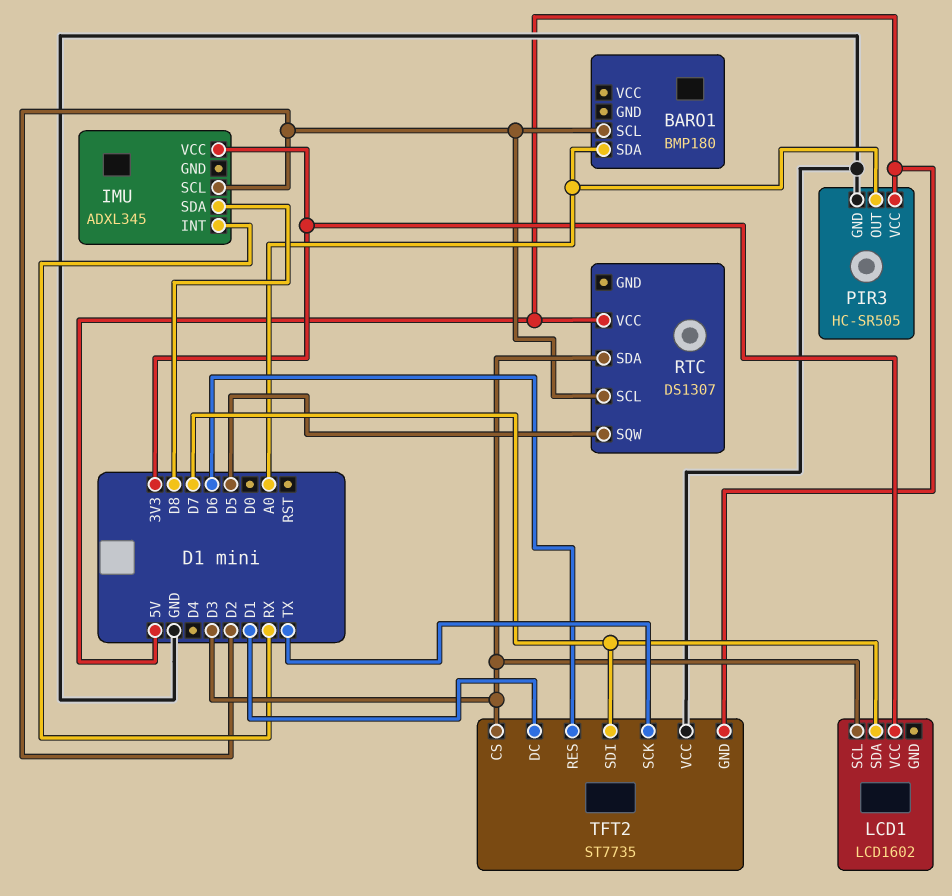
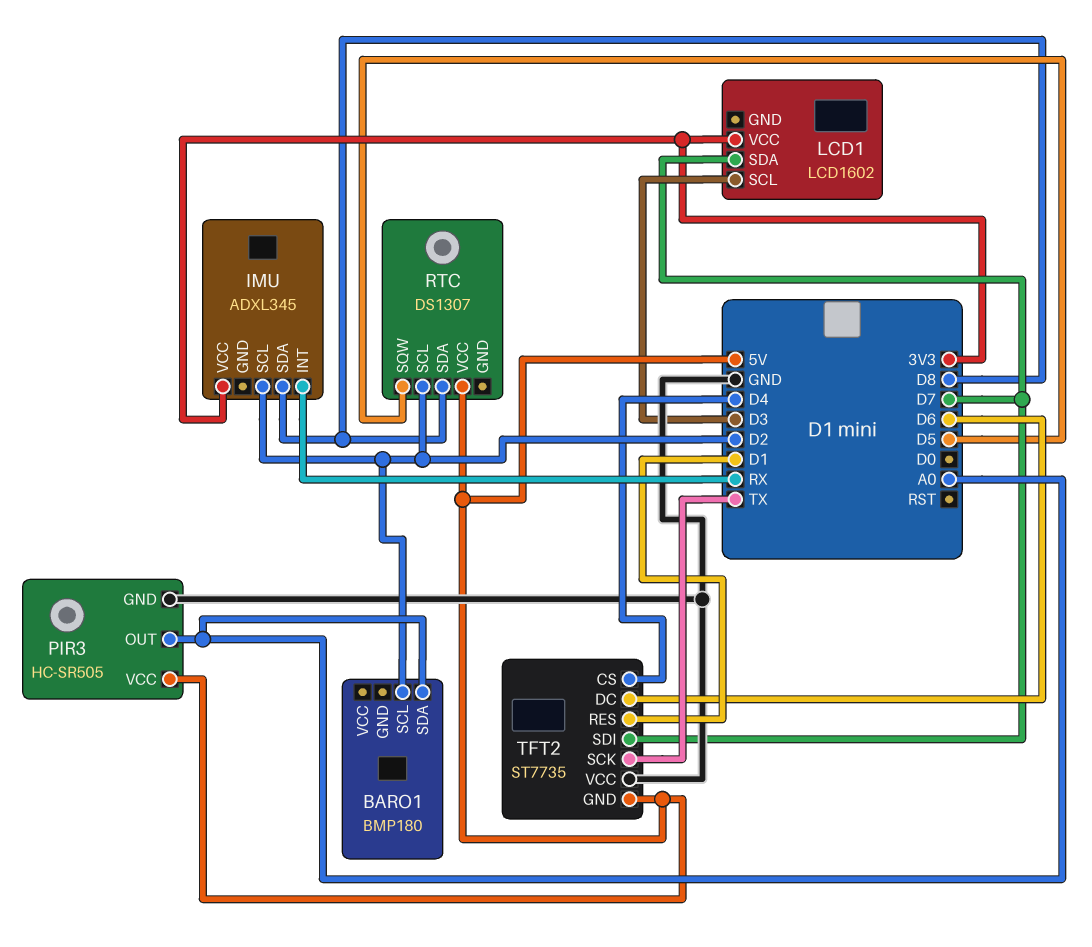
RTC pin SDA: D3 -> D8
TFT2 pin CS: D3 -> D4
TFT2 pin DC: D1 -> D6
TFT2 pin RES: D6 -> D1

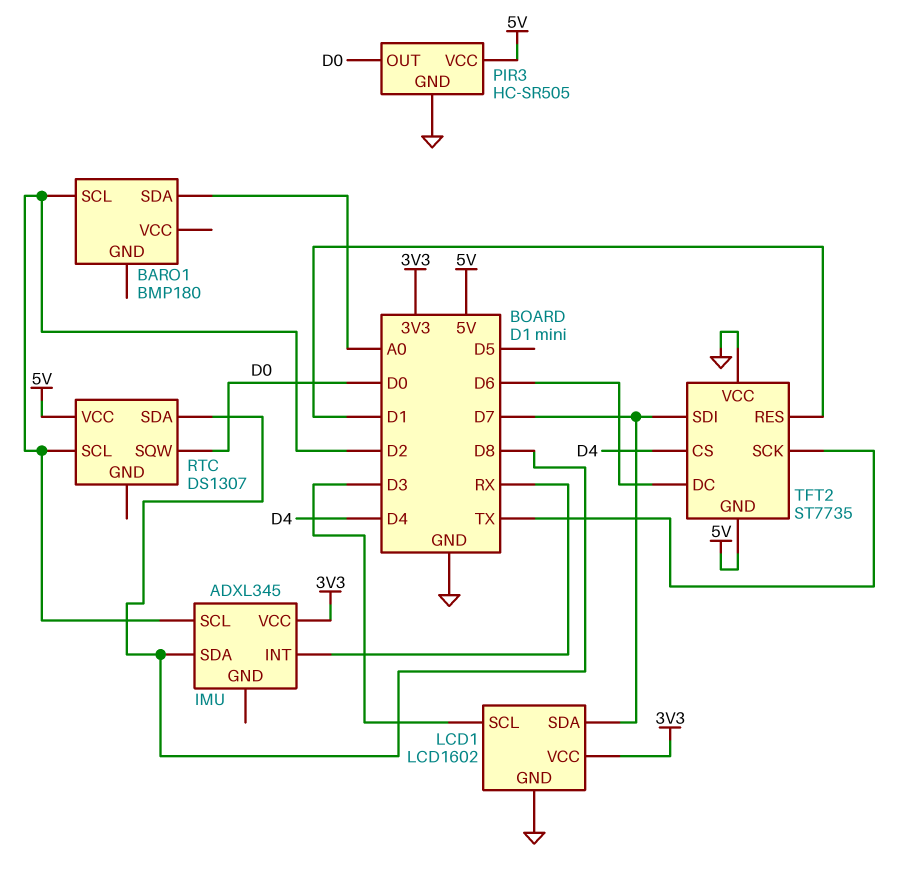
LCD1 pin GND: none -> GND
PIR3 pin OUT: A0 -> D0
RTC pin SQW: D5 -> D0

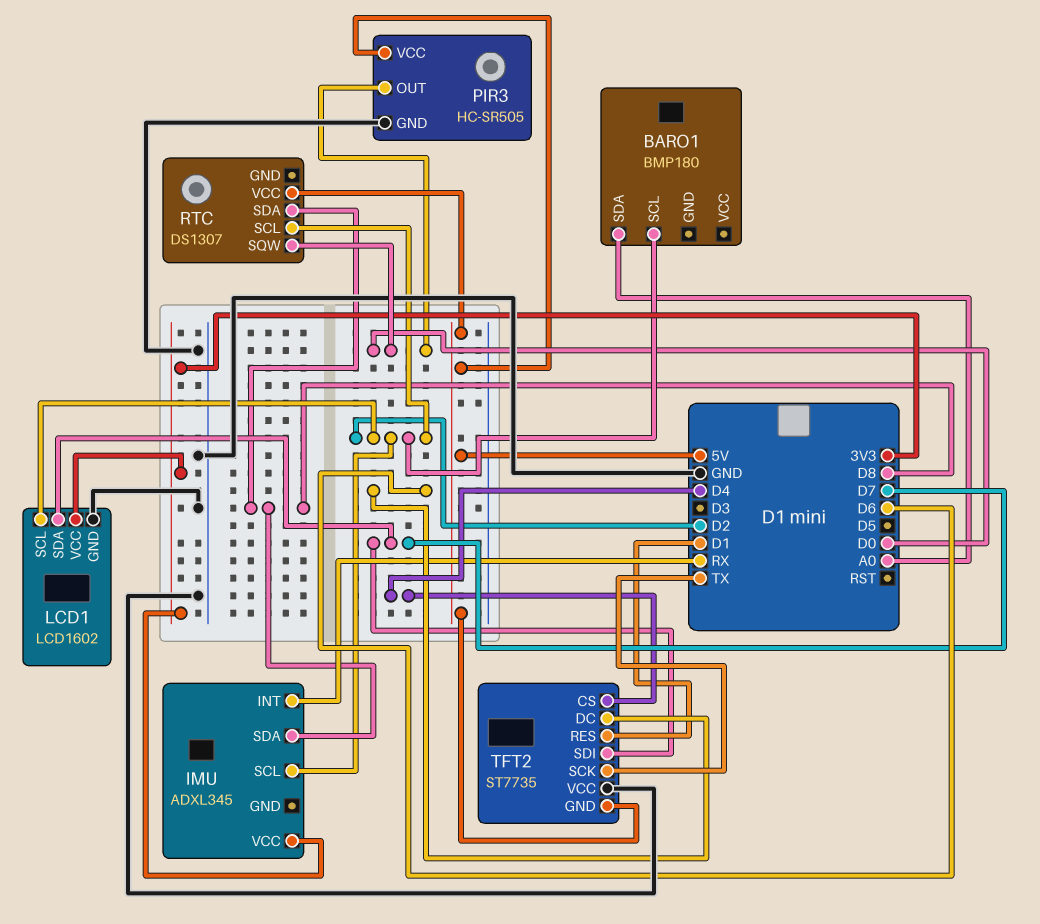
LCD1 pin SCL: D3 -> D2

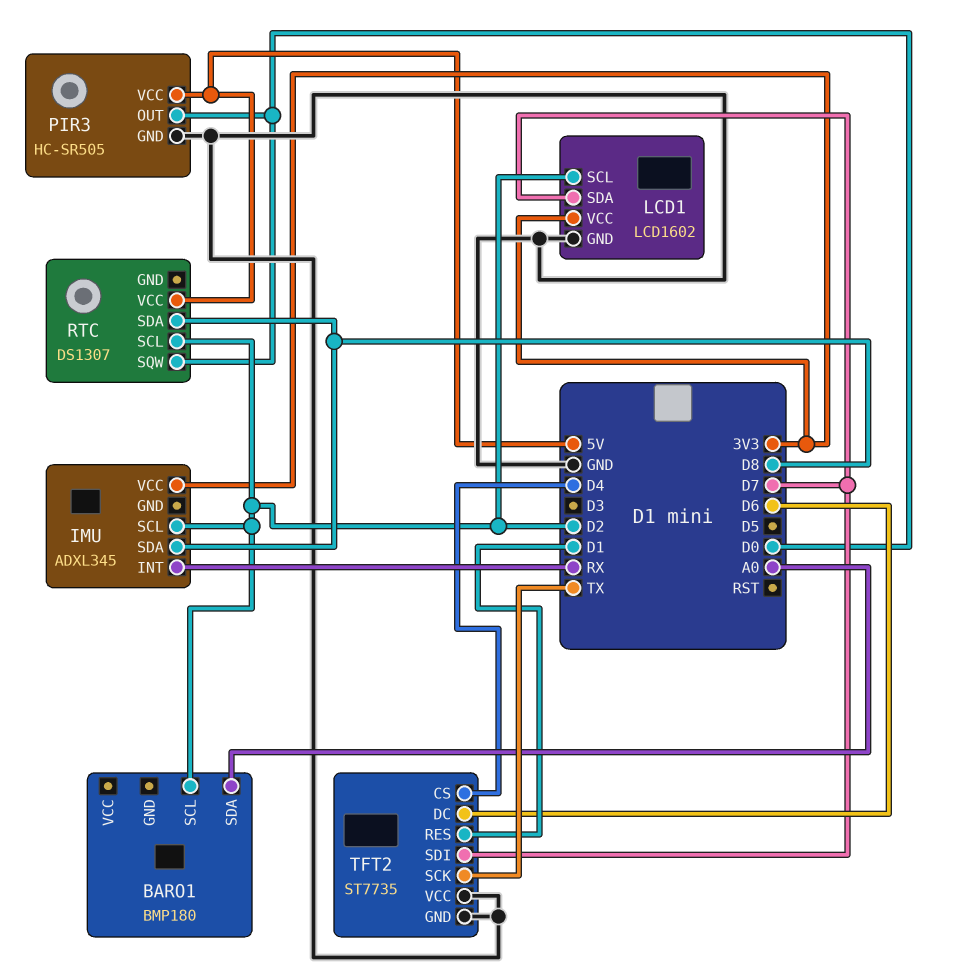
TFT2 pin GND: 5V -> GND

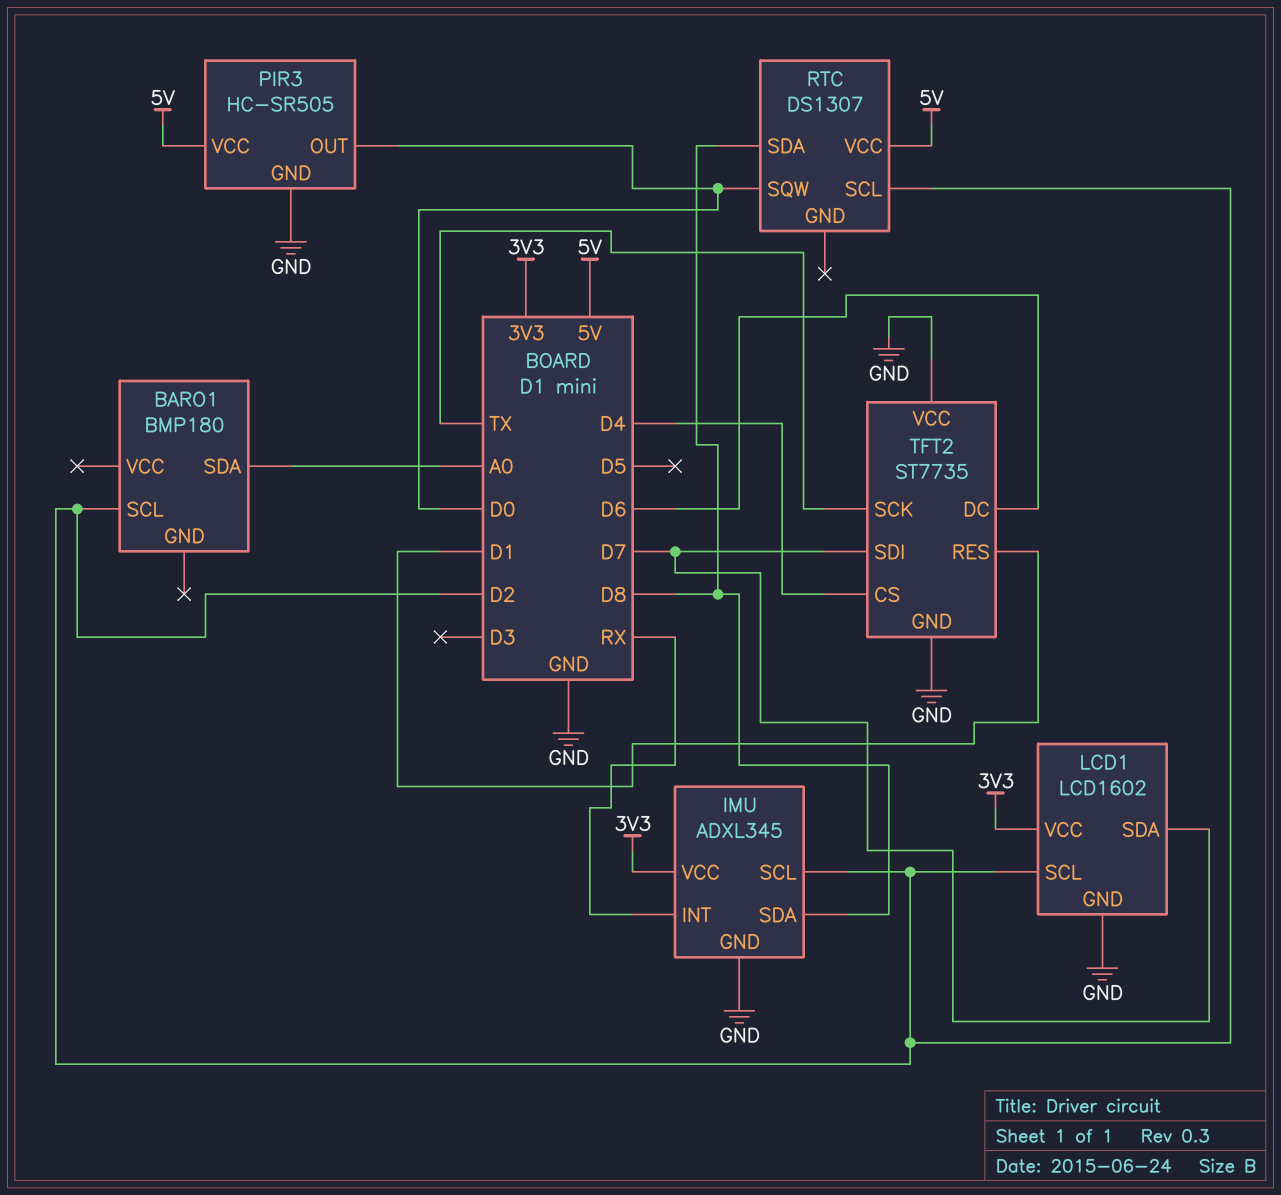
IMU pin GND: none -> GND

